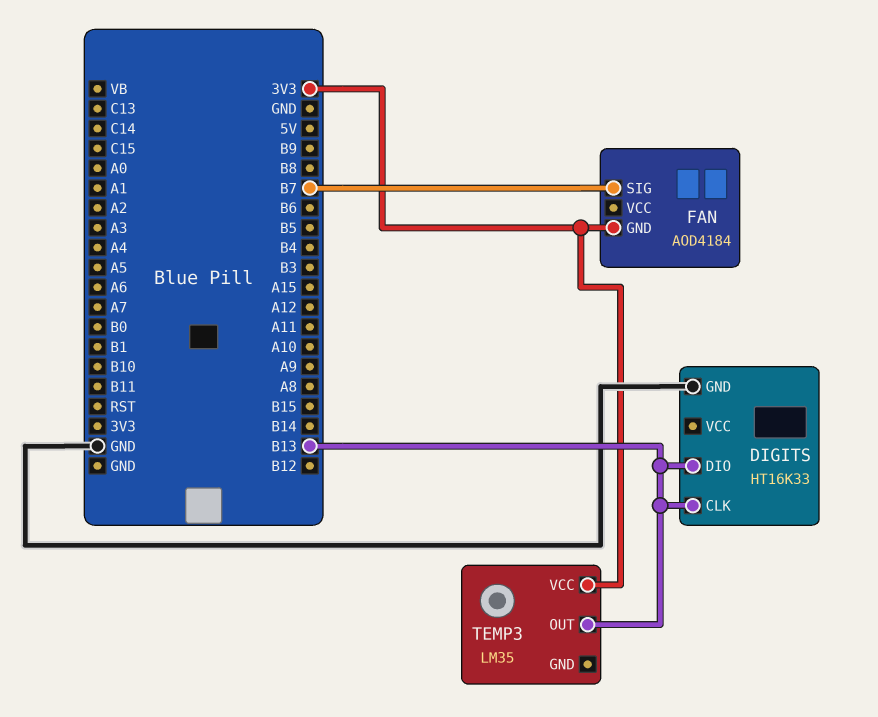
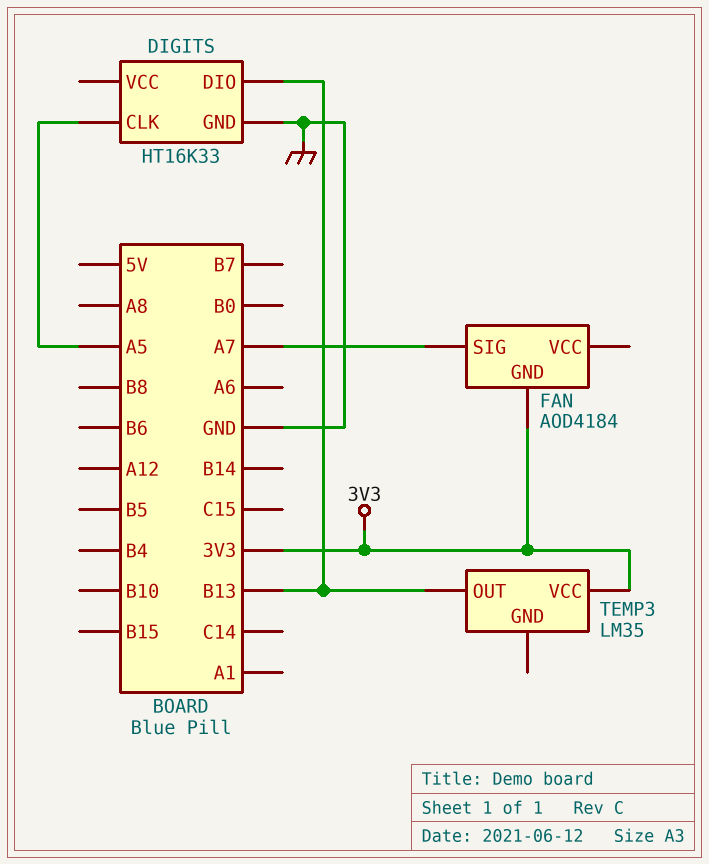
DIGITS pin CLK: B13 -> A5
FAN pin SIG: B7 -> A7

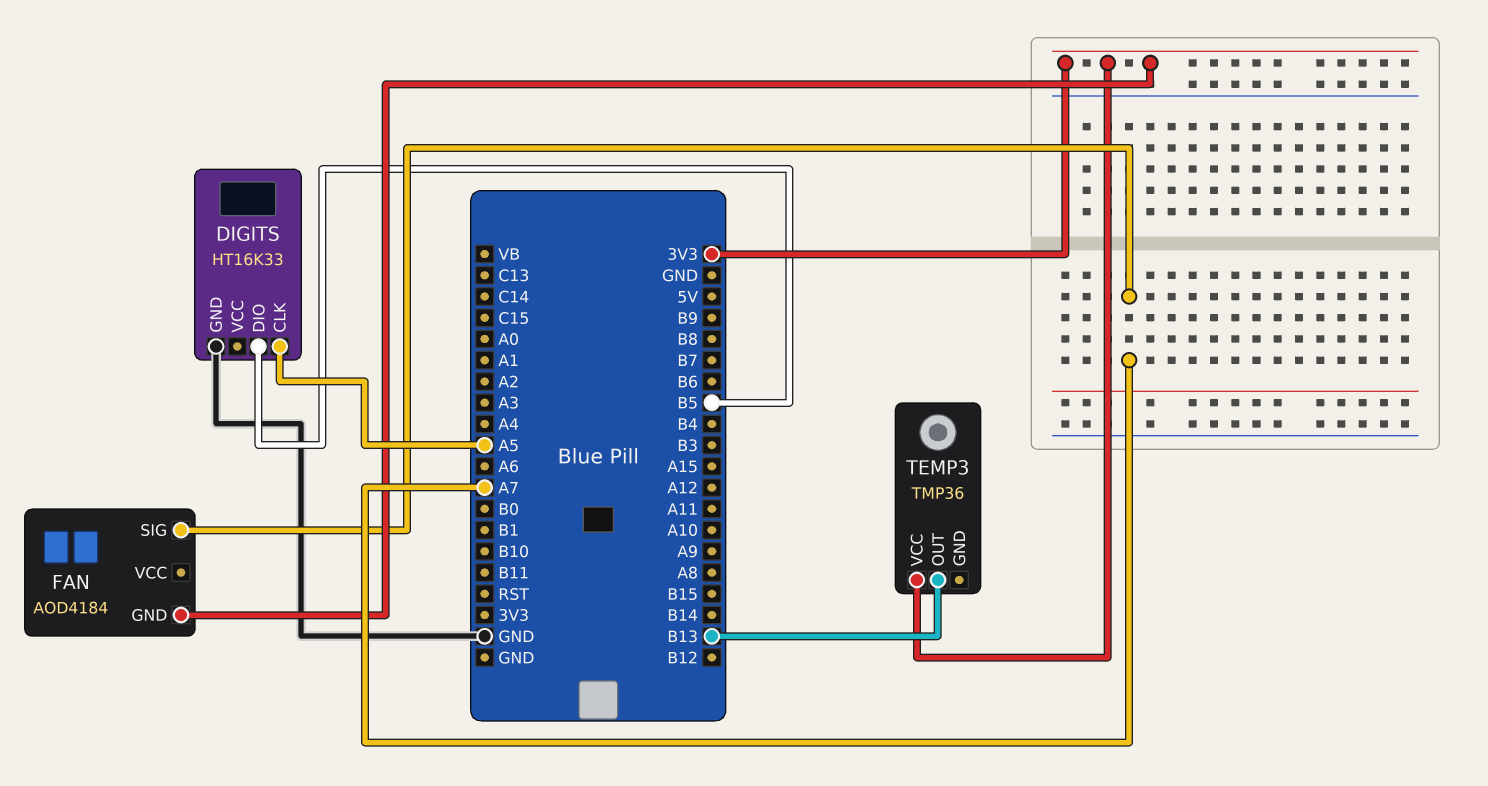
DIGITS pin DIO: B13 -> B5
TEMP3: LM35 -> TMP36

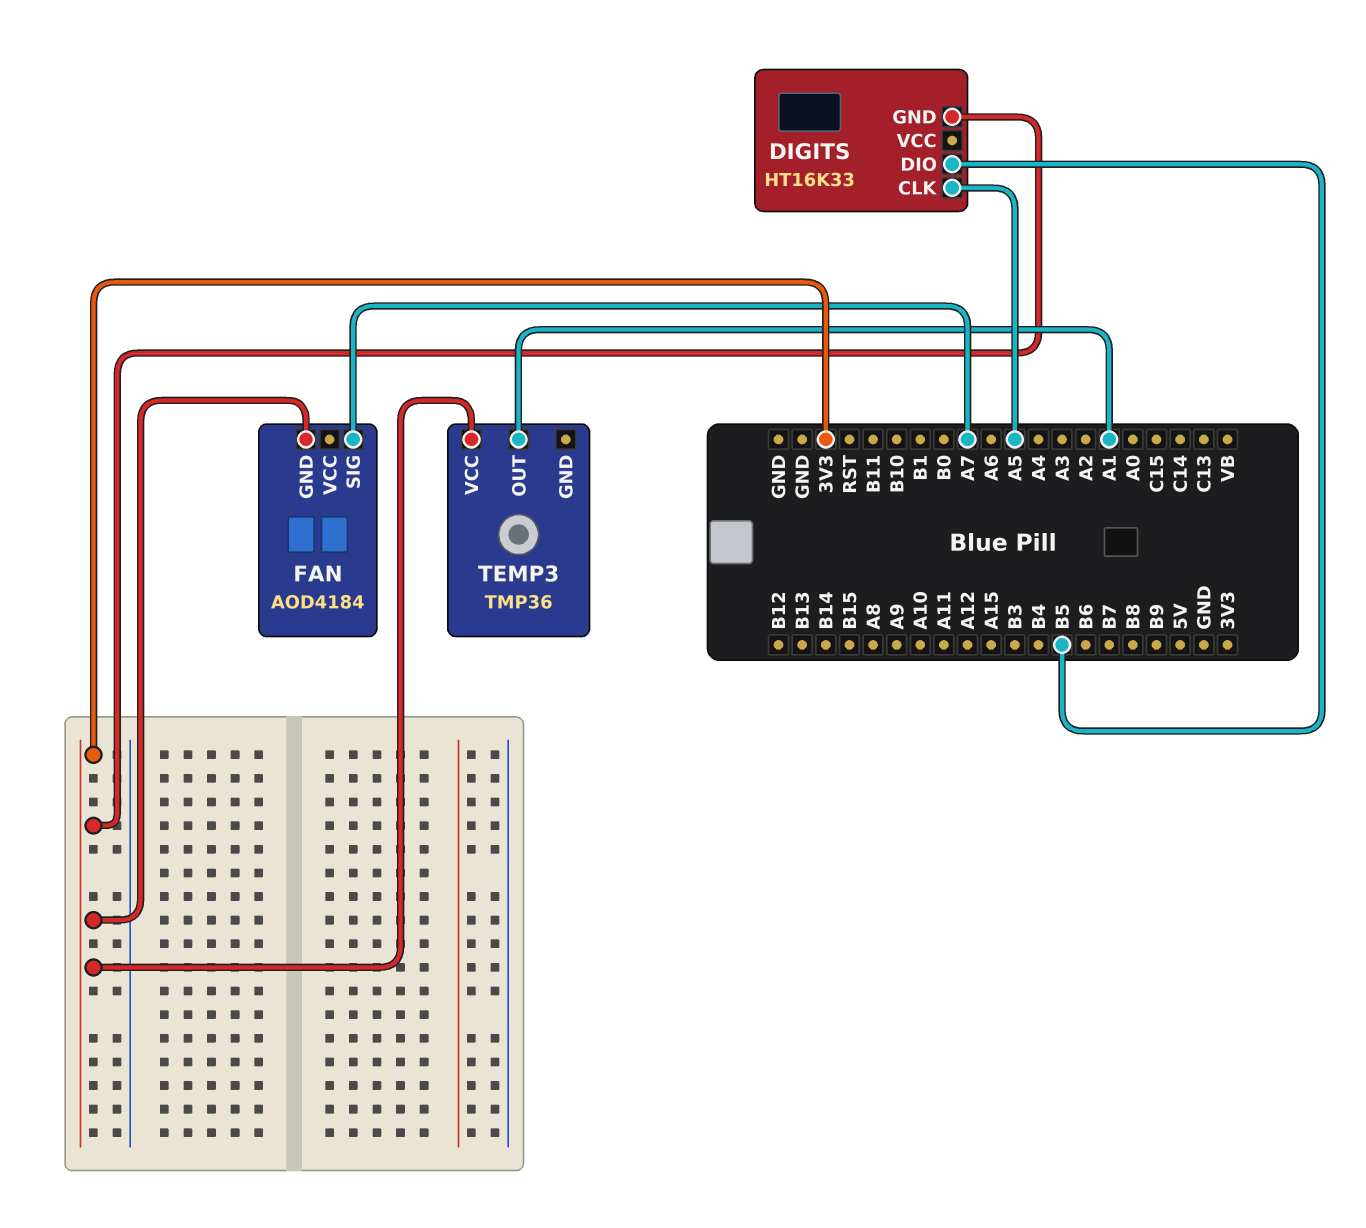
DIGITS pin GND: GND -> 3V3
TEMP3 pin OUT: B13 -> A1

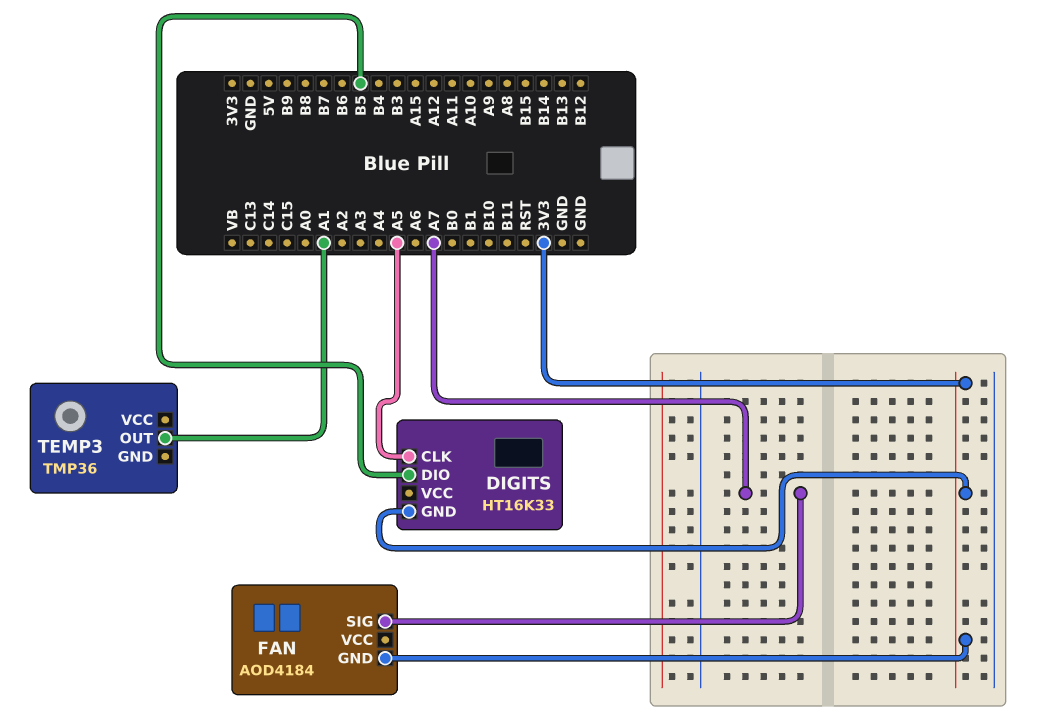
TEMP3 pin VCC: 3V3 -> none

